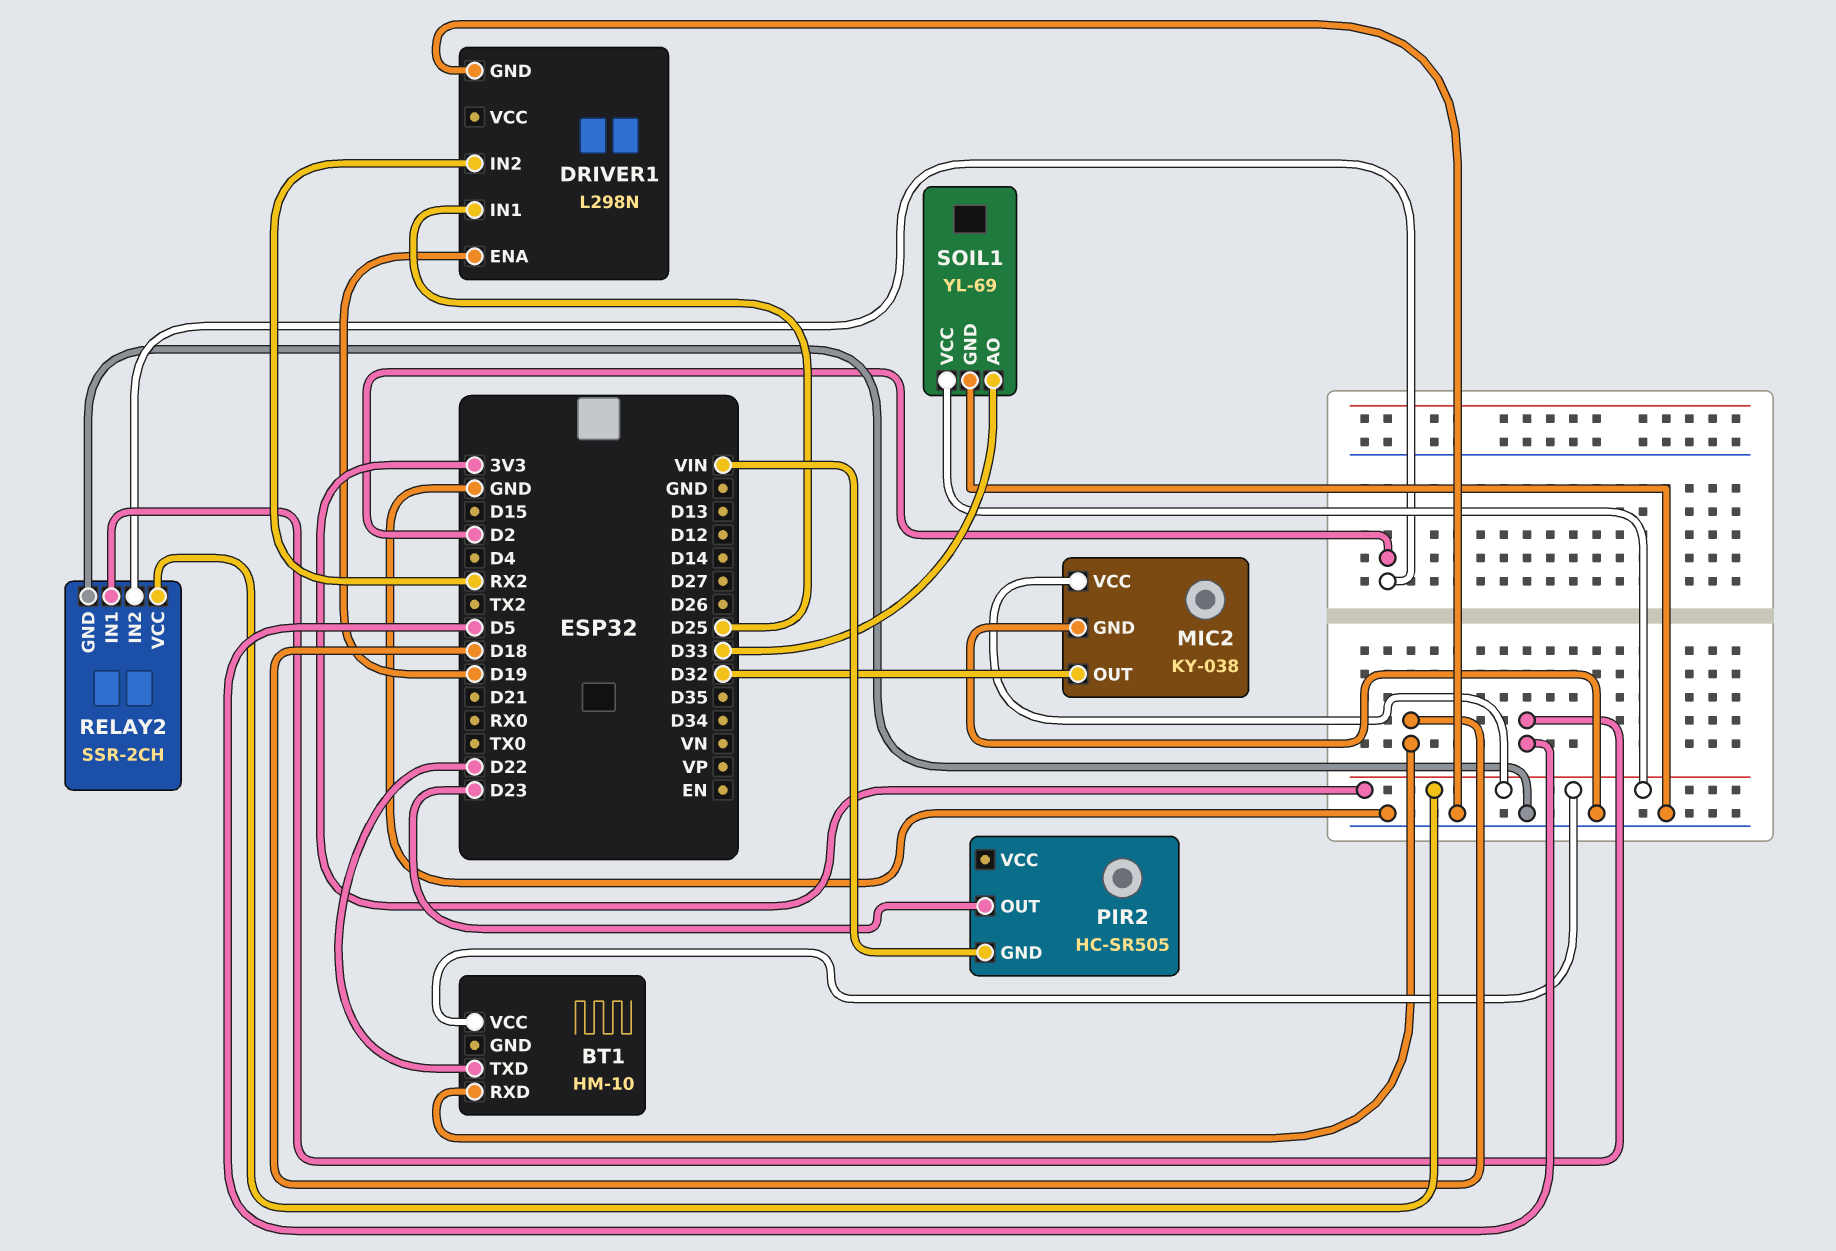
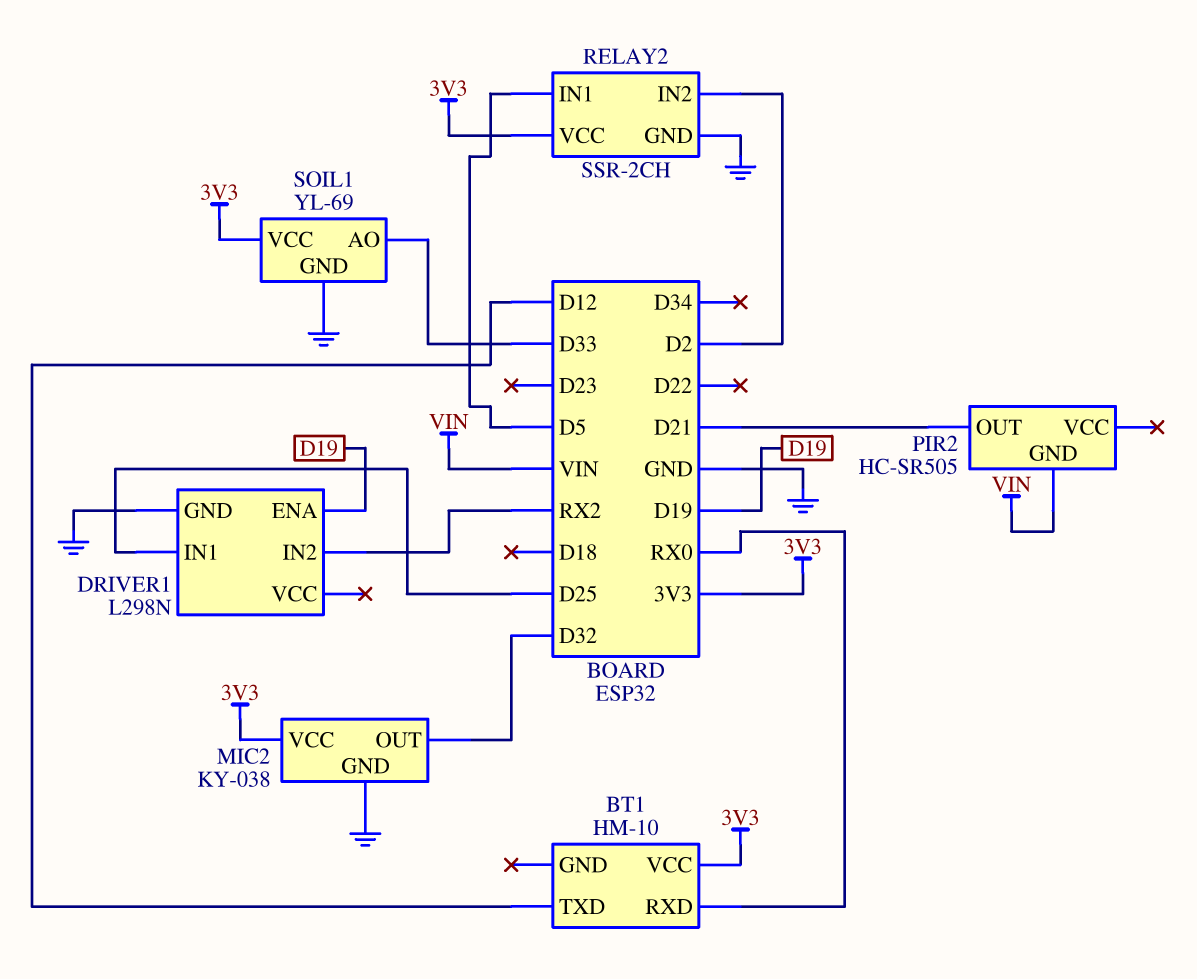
BT1 pin RXD: D18 -> RX0
BT1 pin TXD: D22 -> D12
PIR2 pin OUT: D23 -> D21

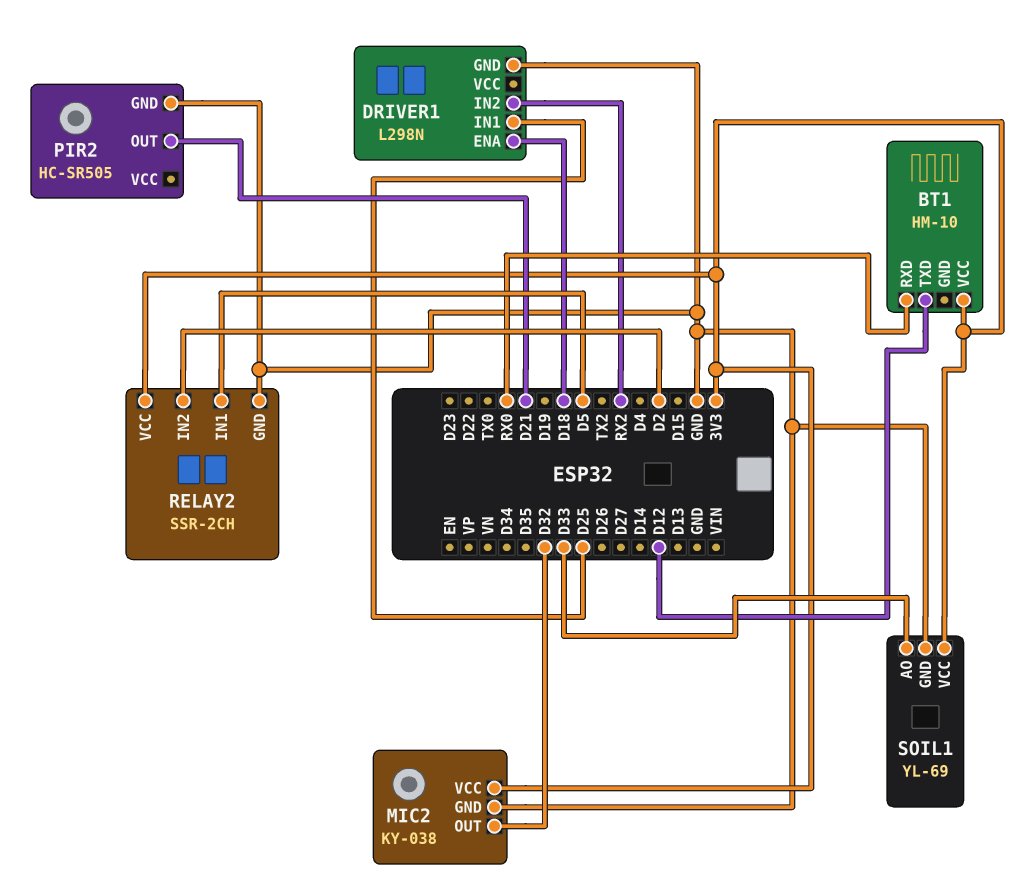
DRIVER1 pin ENA: D19 -> D18
PIR2 pin GND: VIN -> GND

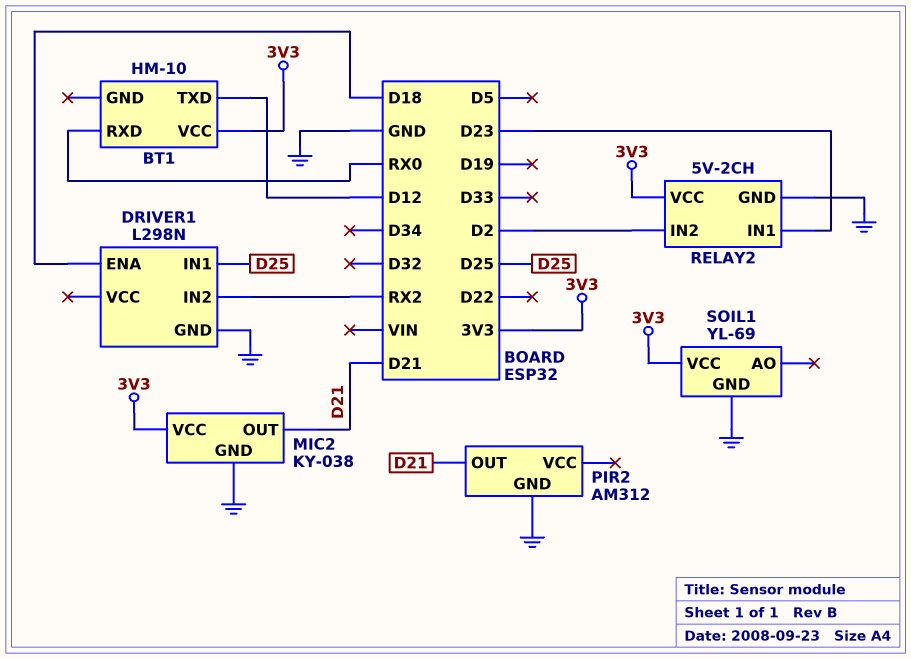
MIC2 pin OUT: D32 -> D21
PIR2: HC-SR505 -> AM312
RELAY2: SSR-2CH -> 5V-2CH
RELAY2 pin IN1: D5 -> D23
SOIL1 pin AO: D33 -> none

